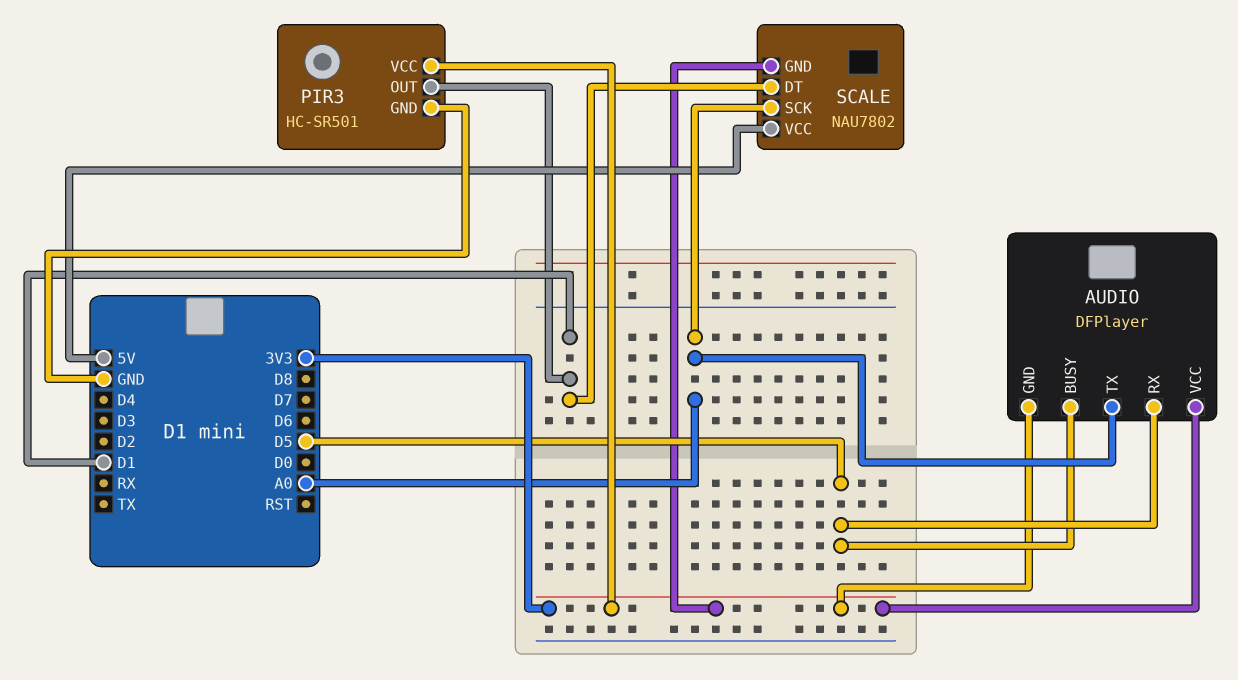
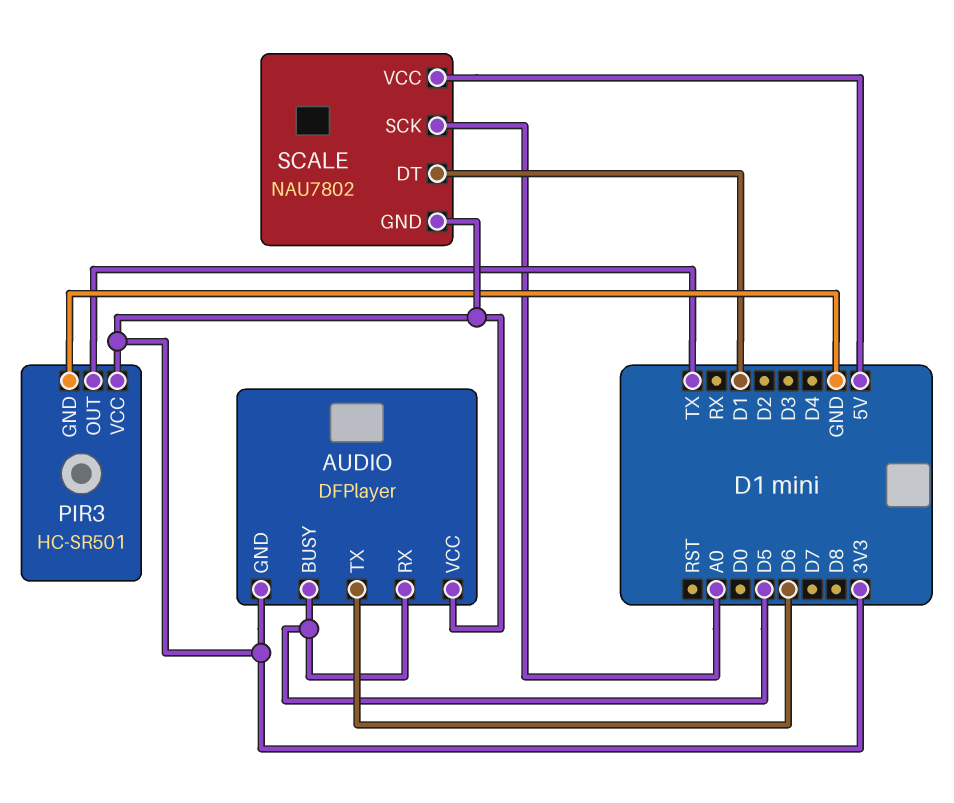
AUDIO pin TX: A0 -> D6
PIR3 pin OUT: D1 -> TX

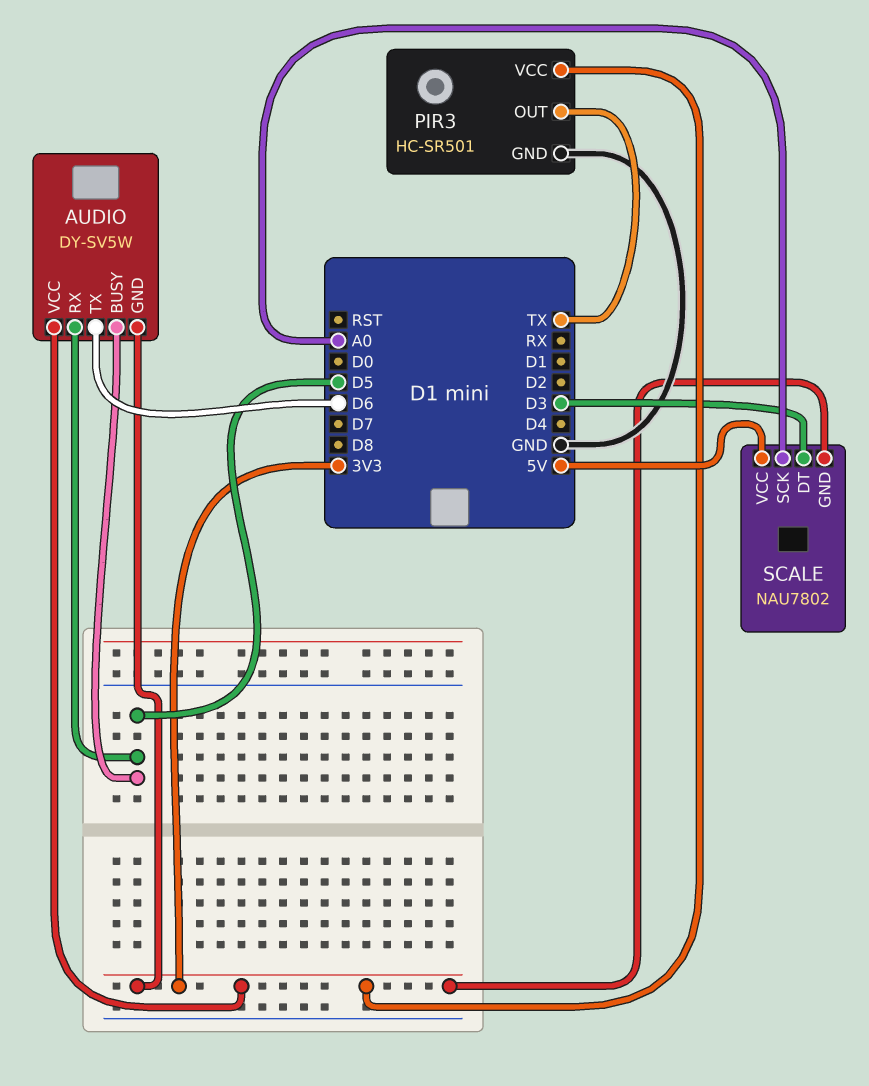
AUDIO: DFPlayer -> DY-SV5W
SCALE pin DT: D1 -> D3

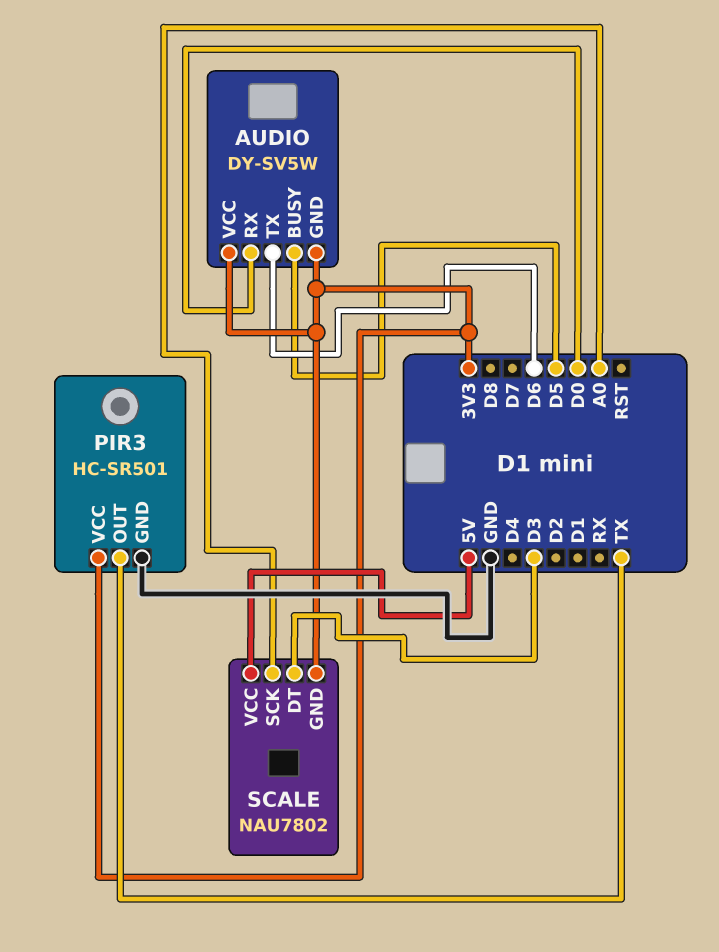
AUDIO pin RX: D5 -> D0

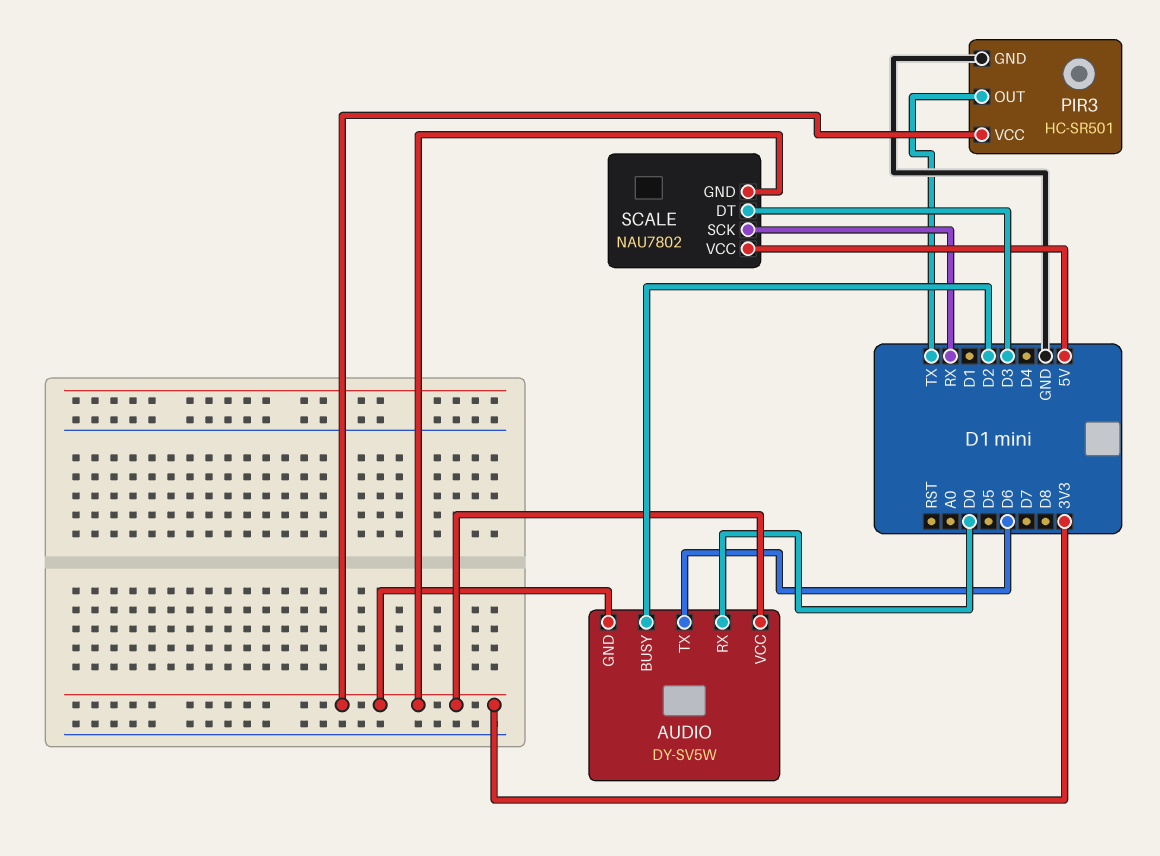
AUDIO pin BUSY: D5 -> D2
SCALE pin SCK: A0 -> RX

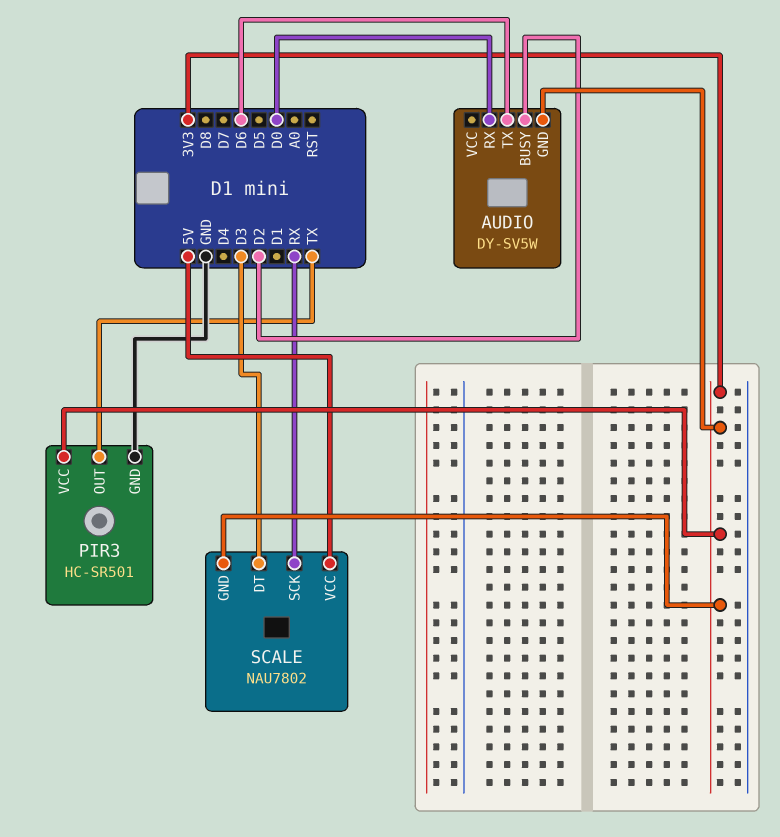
AUDIO pin VCC: 3V3 -> none

